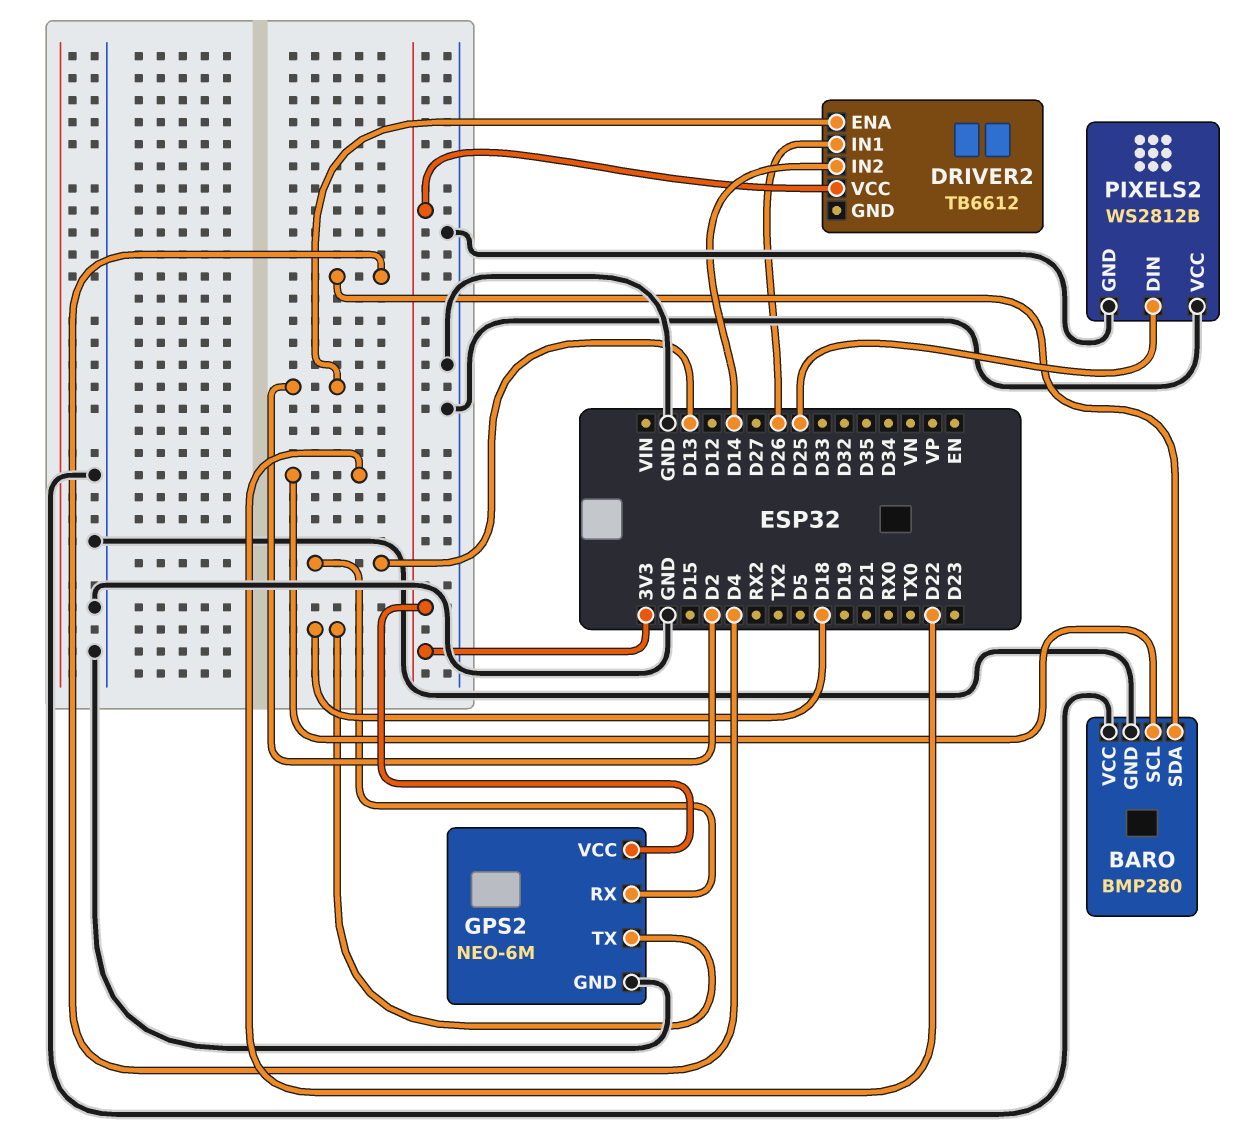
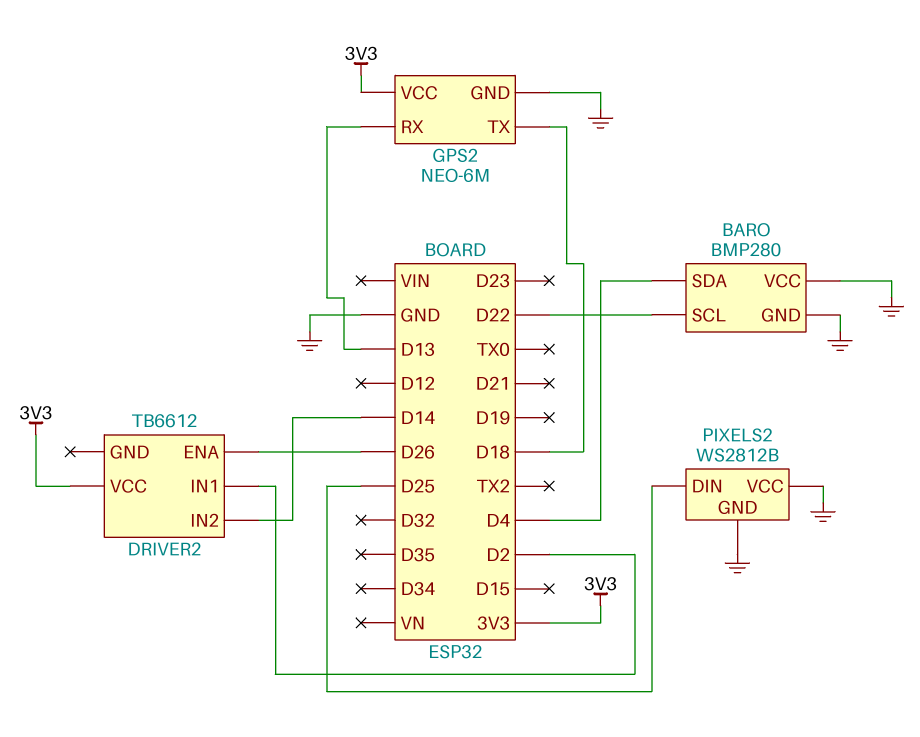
DRIVER2 pin ENA: D2 -> D26
DRIVER2 pin IN1: D26 -> D2

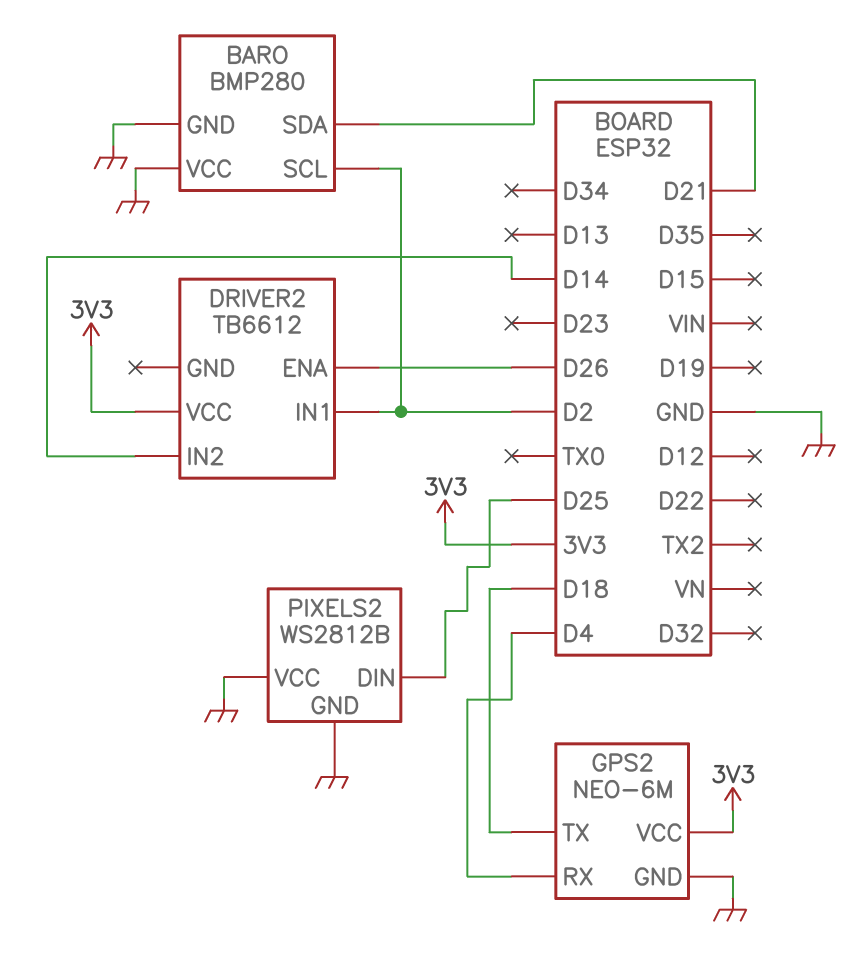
BARO pin SCL: D22 -> D2
BARO pin SDA: D4 -> D21
GPS2 pin RX: D13 -> D4

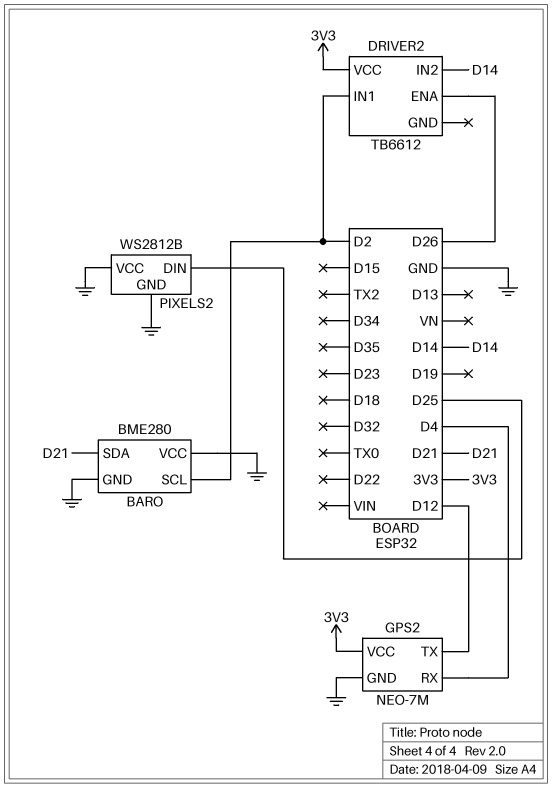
BARO: BMP280 -> BME280
GPS2: NEO-6M -> NEO-7M
GPS2 pin TX: D18 -> D12

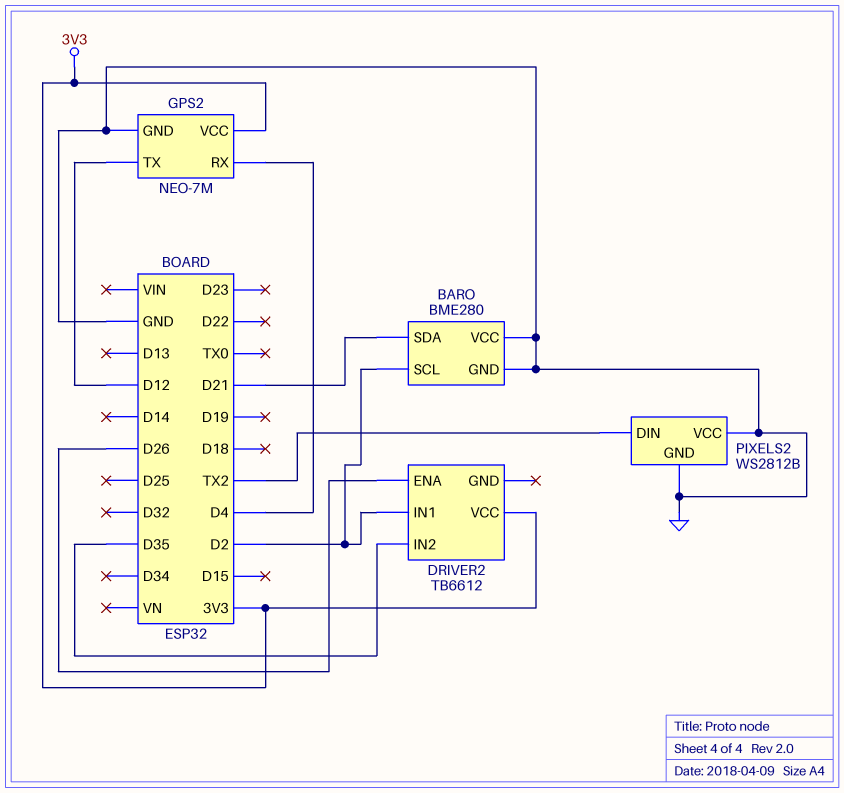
DRIVER2 pin IN2: D14 -> D35
PIXELS2 pin DIN: D25 -> TX2

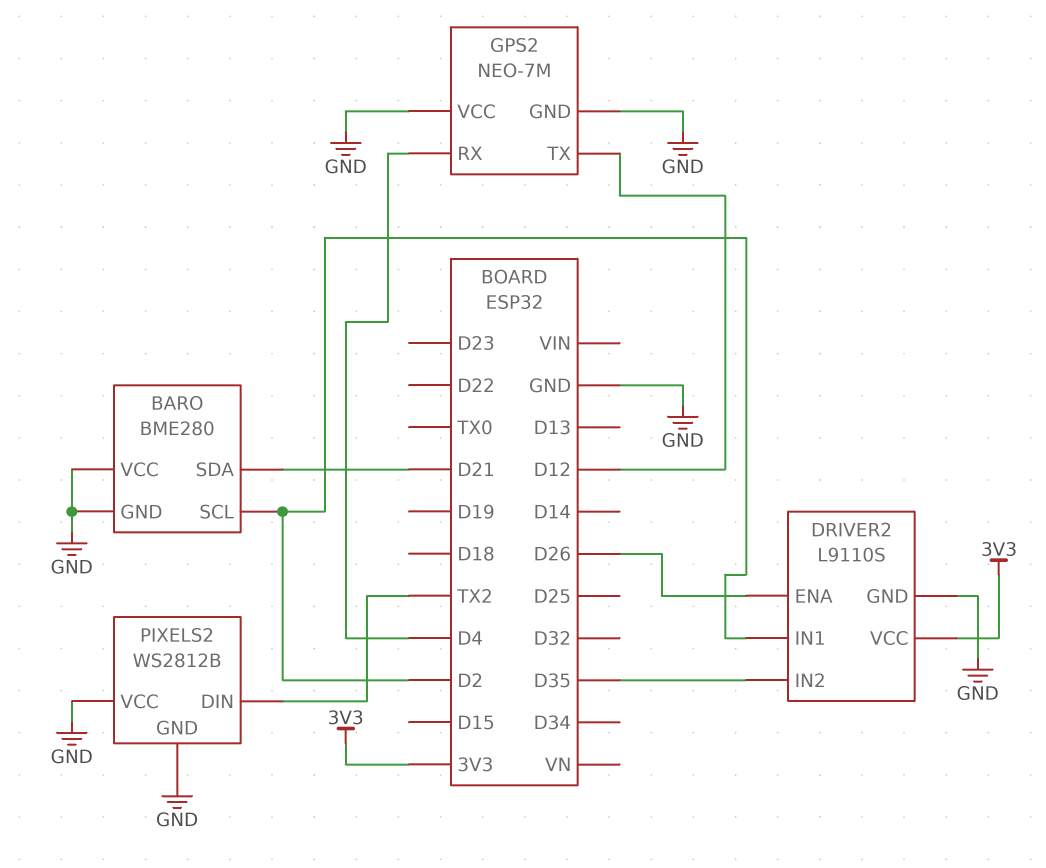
DRIVER2: TB6612 -> L9110S
DRIVER2 pin GND: none -> GND
GPS2 pin VCC: 3V3 -> GND

